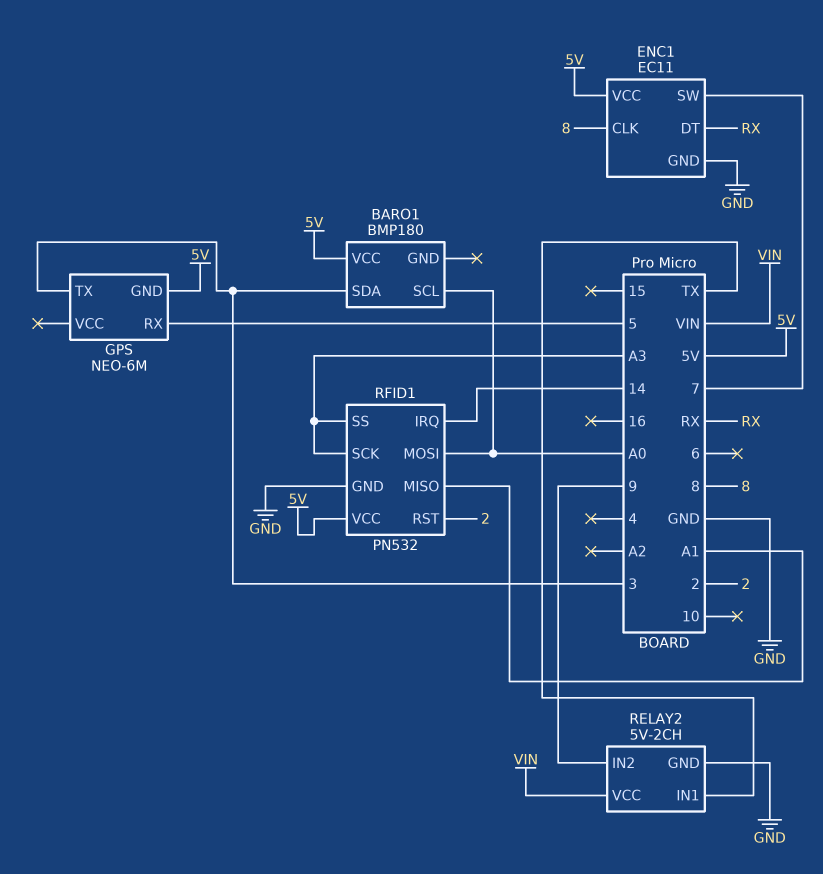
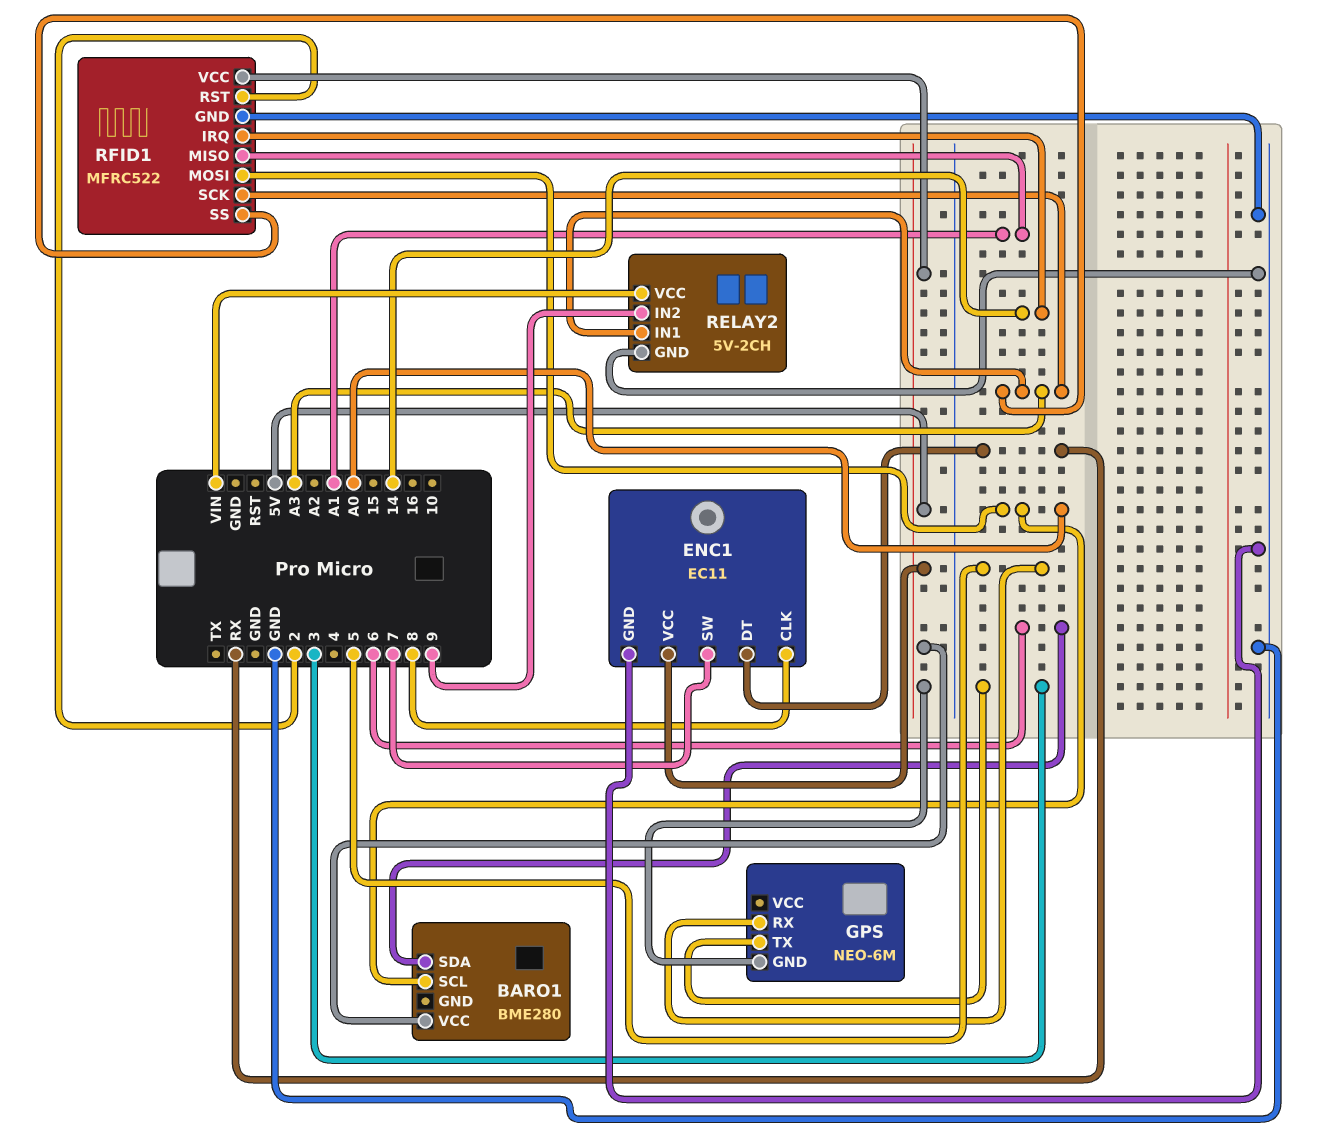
BARO1: BMP180 -> BME280
BARO1 pin SDA: 3 -> 6
RELAY2 pin IN1: TX -> A3
RFID1: PN532 -> MFRC522

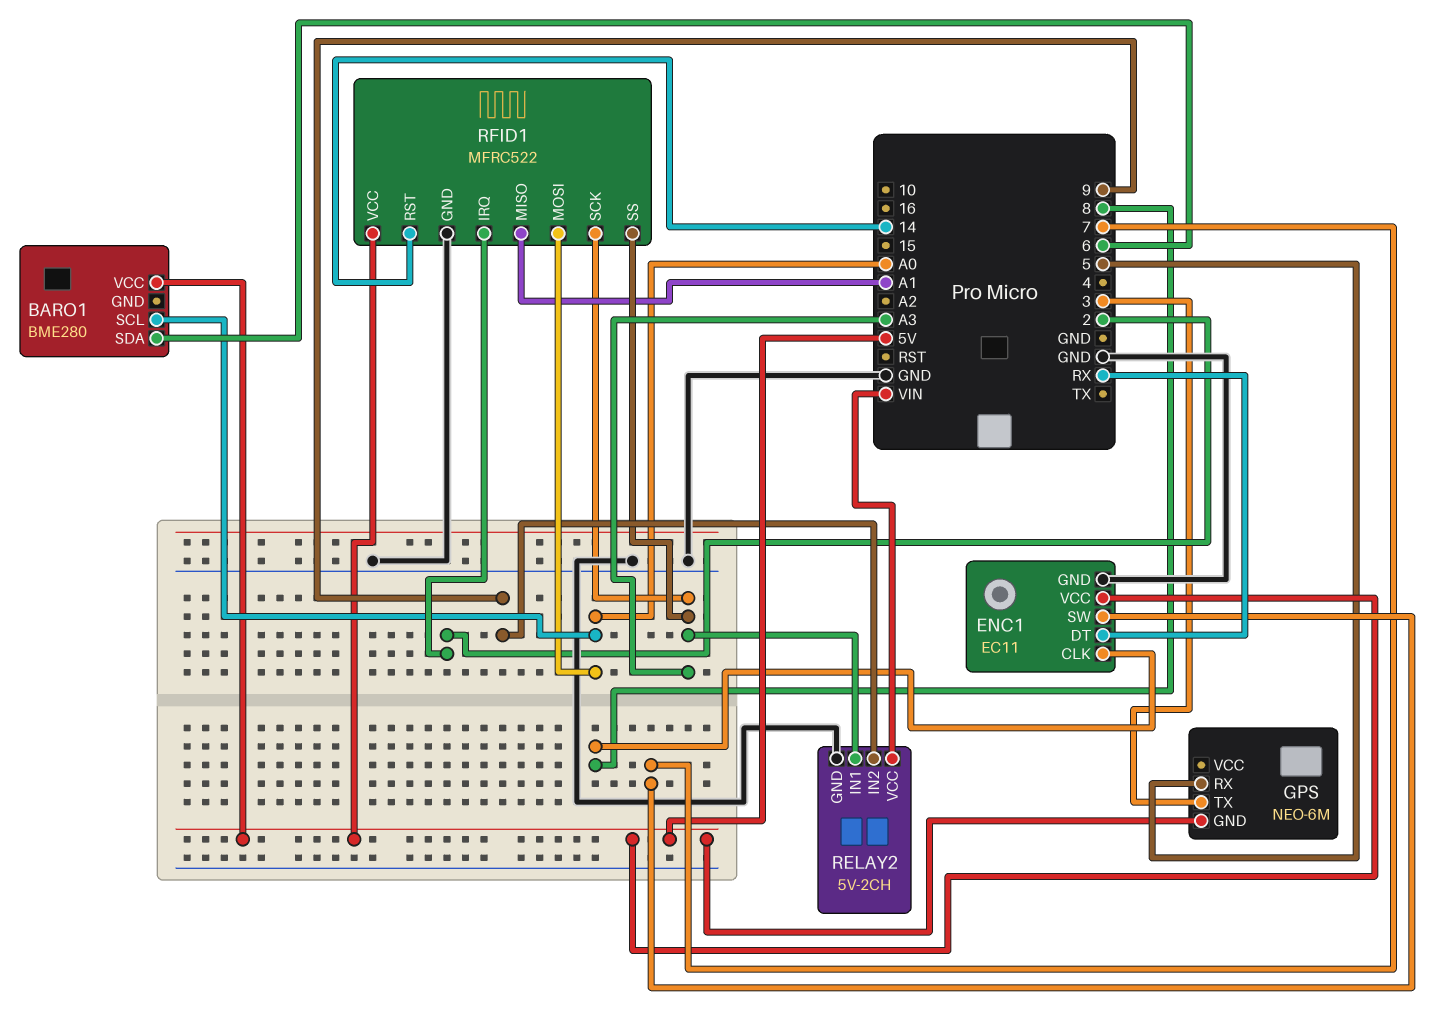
RFID1 pin IRQ: 14 -> 2
RFID1 pin RST: 2 -> 14

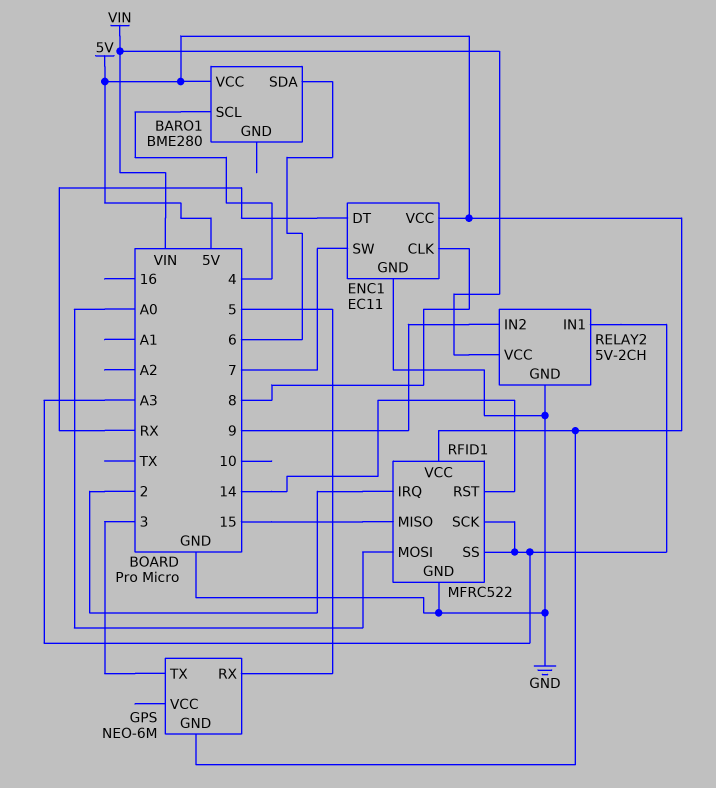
BARO1 pin SCL: A0 -> 4
RFID1 pin MISO: A1 -> 15

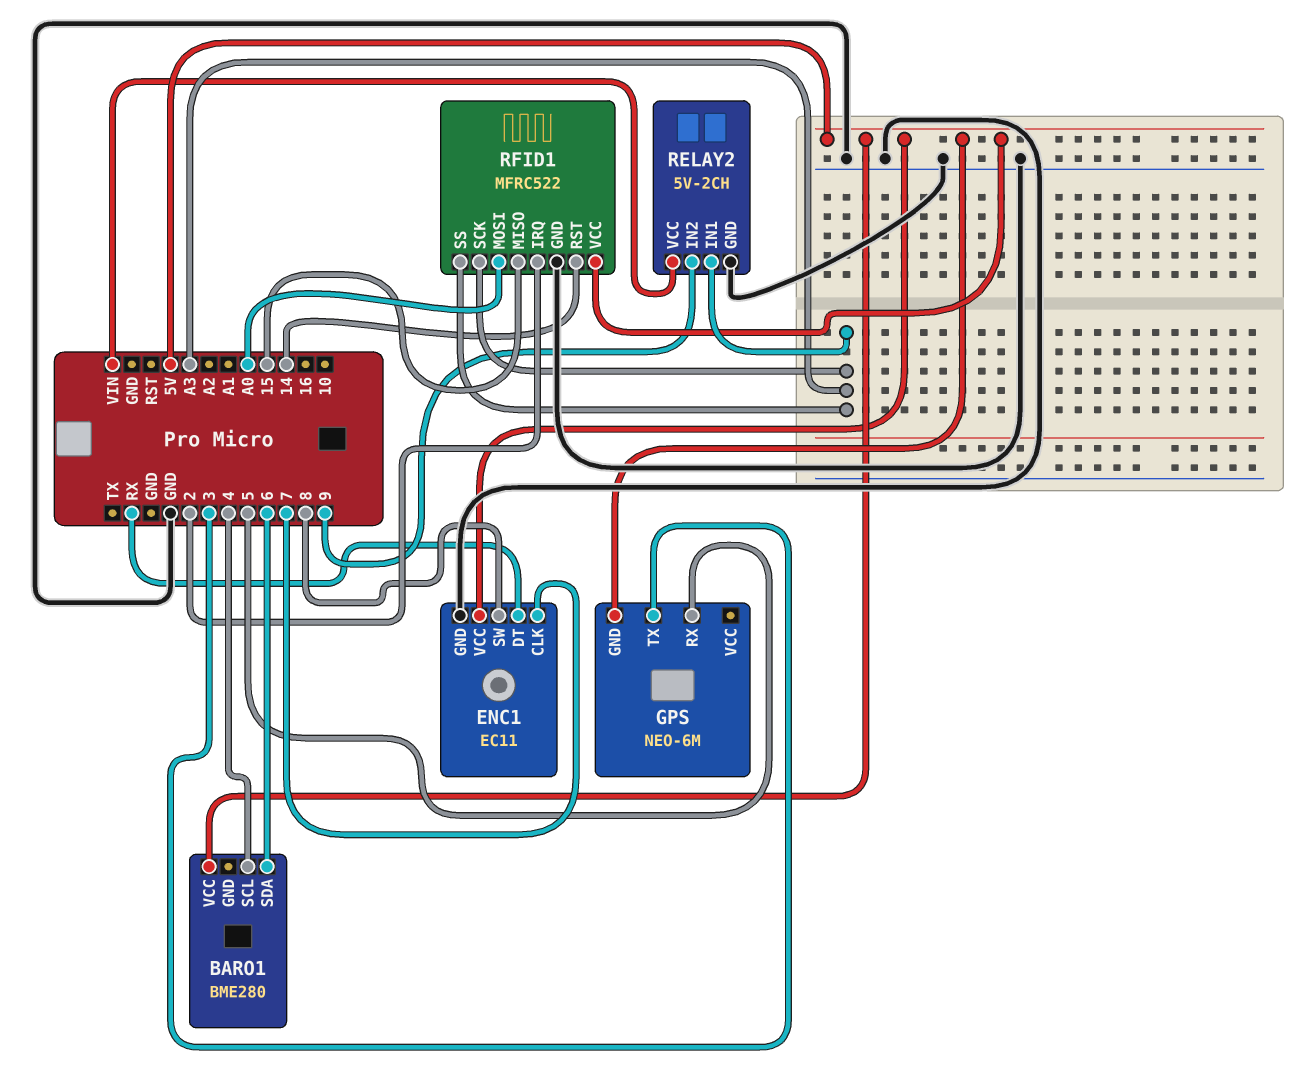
ENC1 pin CLK: 8 -> 7
ENC1 pin SW: 7 -> 8

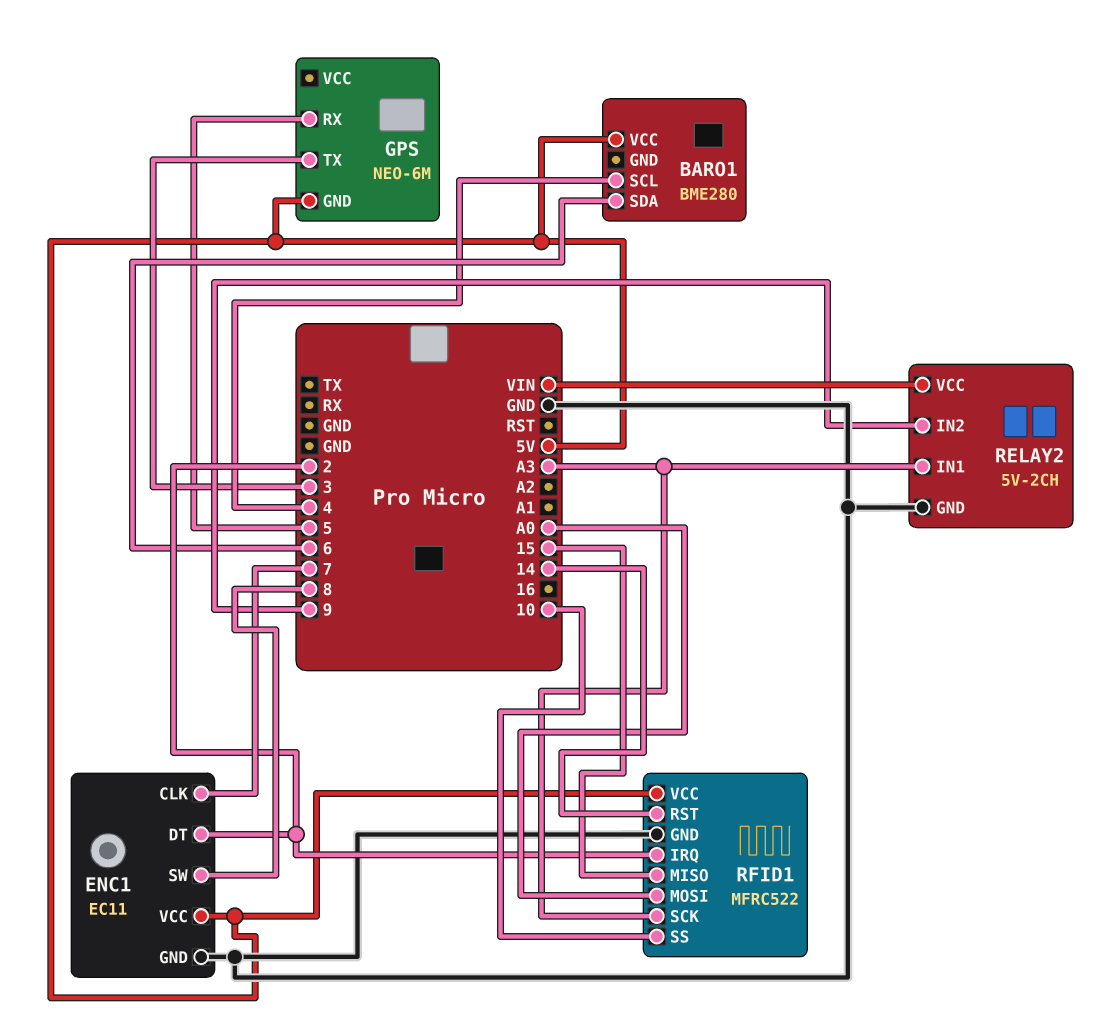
ENC1 pin DT: RX -> 2
RFID1 pin SS: A3 -> 10

